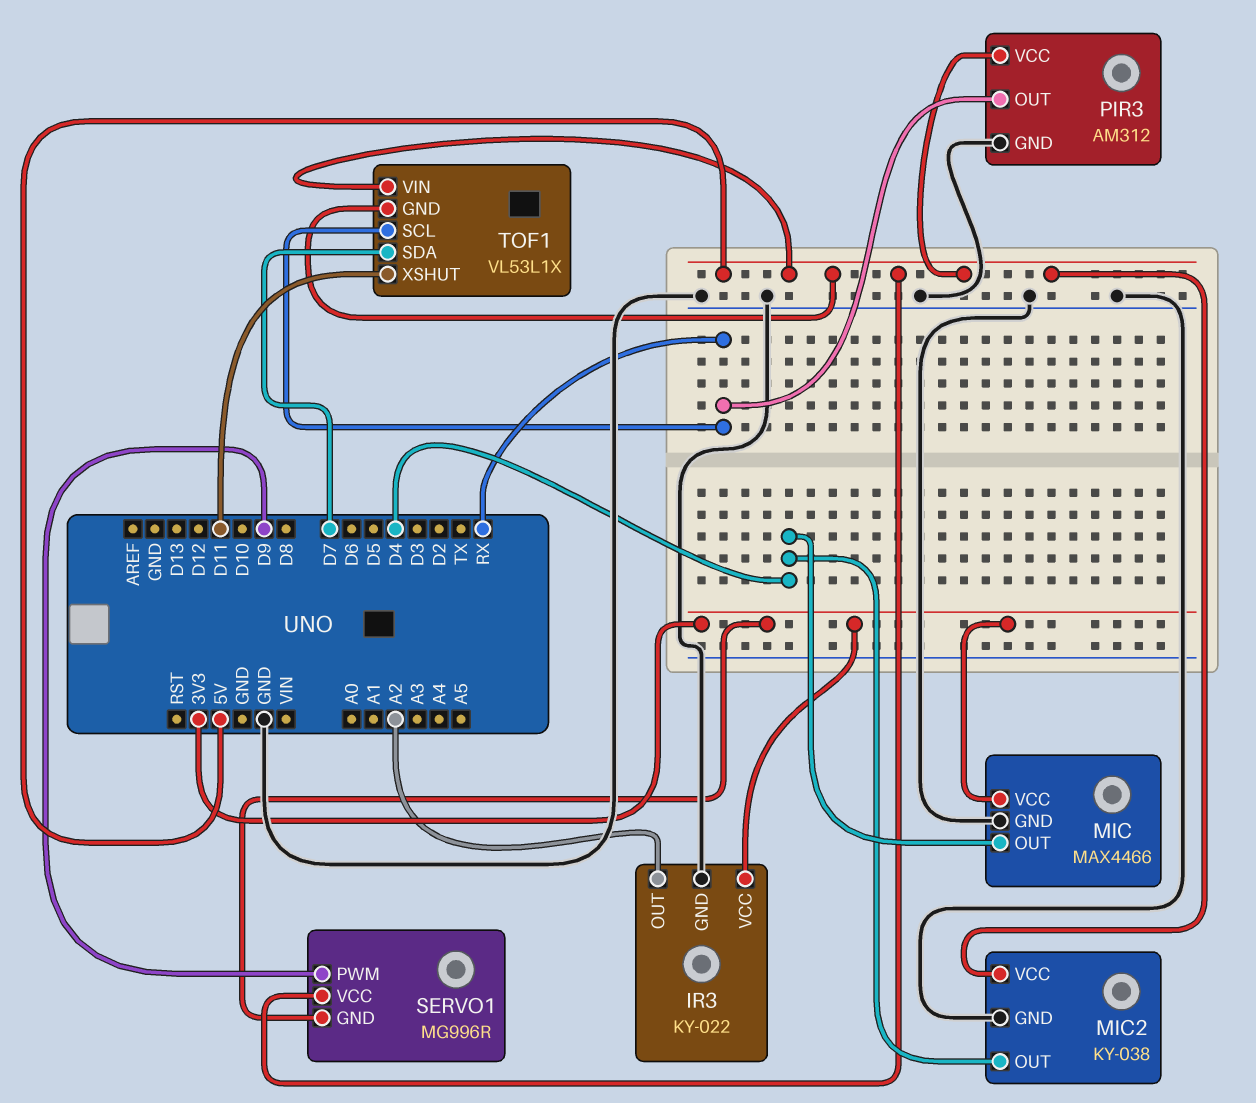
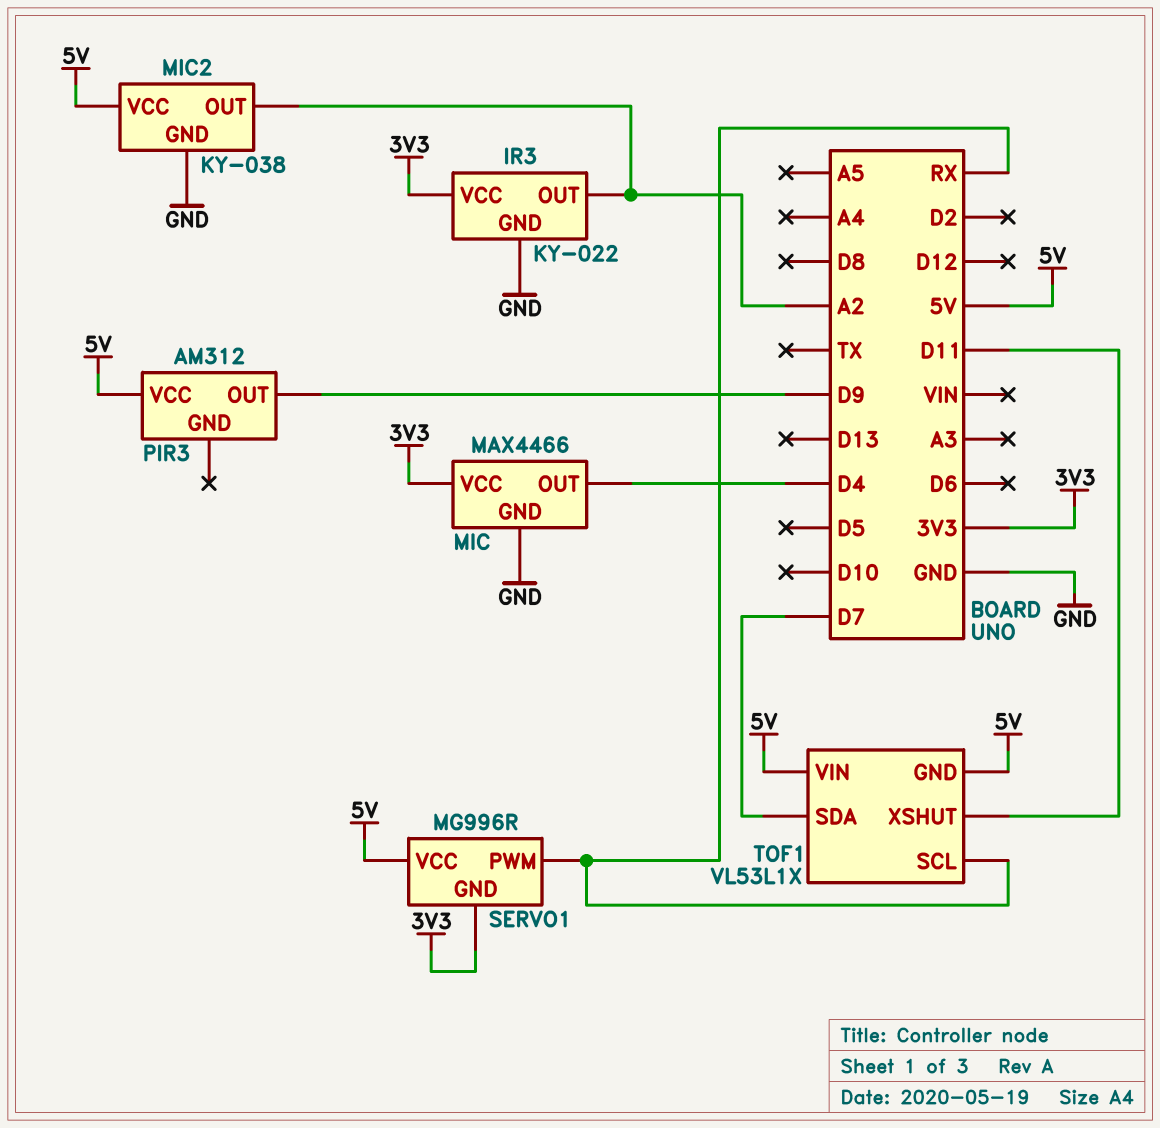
MIC2 pin OUT: D4 -> A2
PIR3 pin GND: GND -> none
PIR3 pin OUT: RX -> D9
SERVO1 pin PWM: D9 -> RX

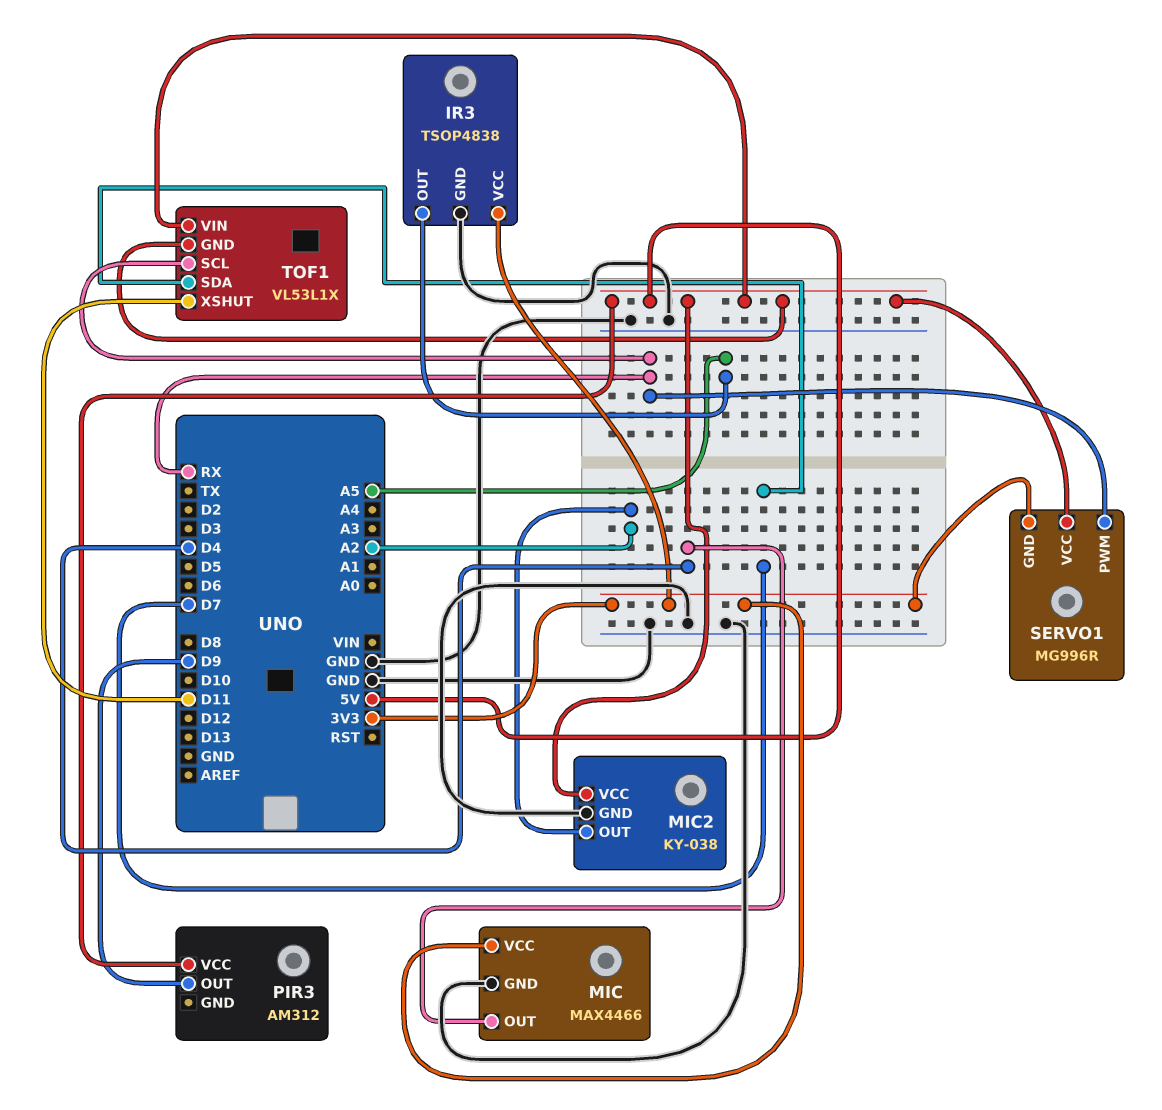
IR3: KY-022 -> TSOP4838
IR3 pin OUT: A2 -> A5

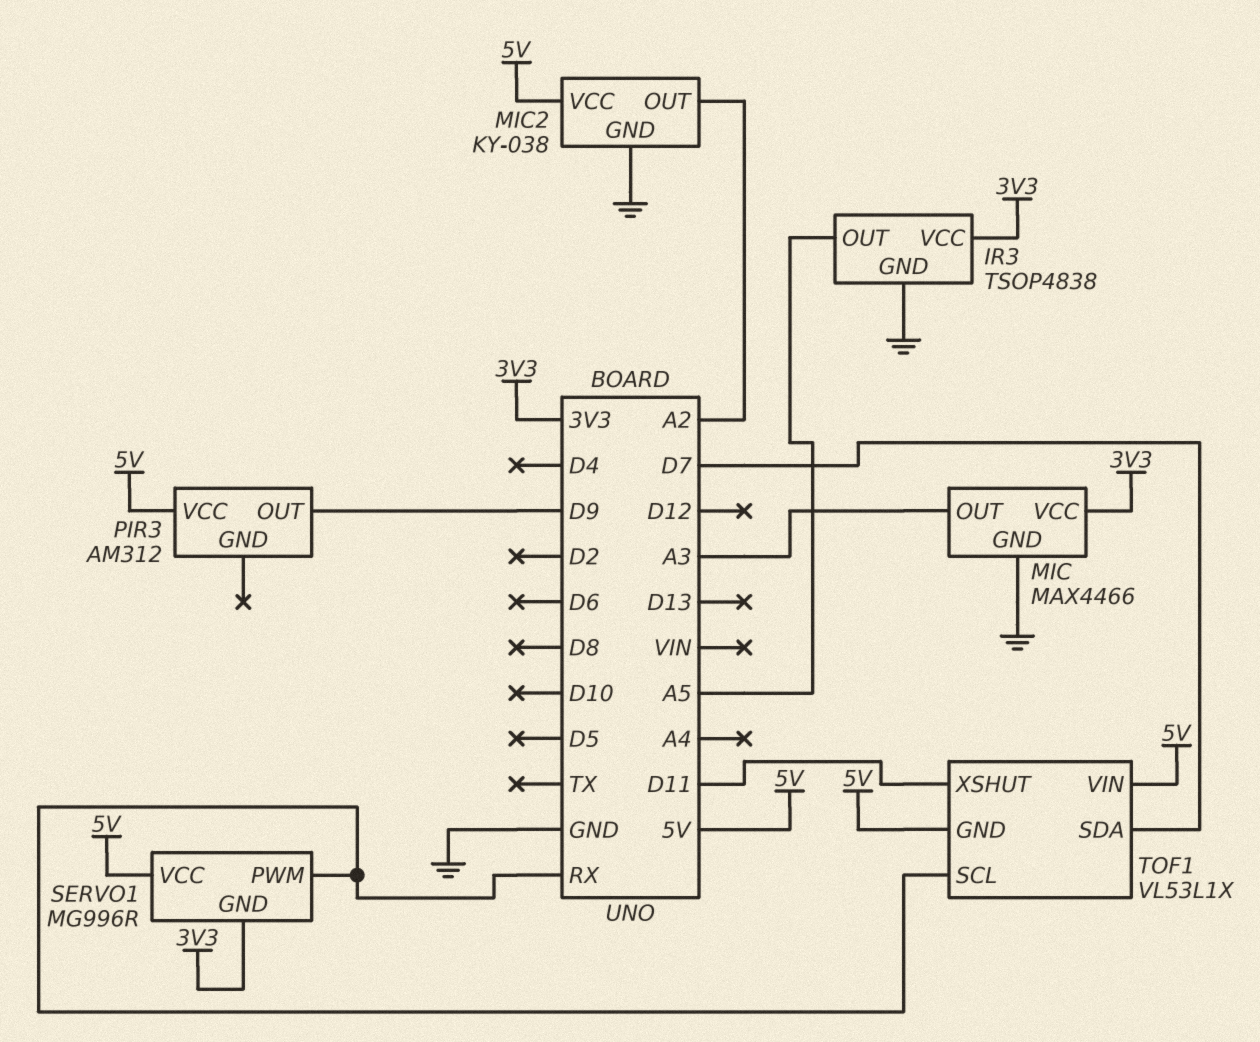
MIC pin OUT: D4 -> A3

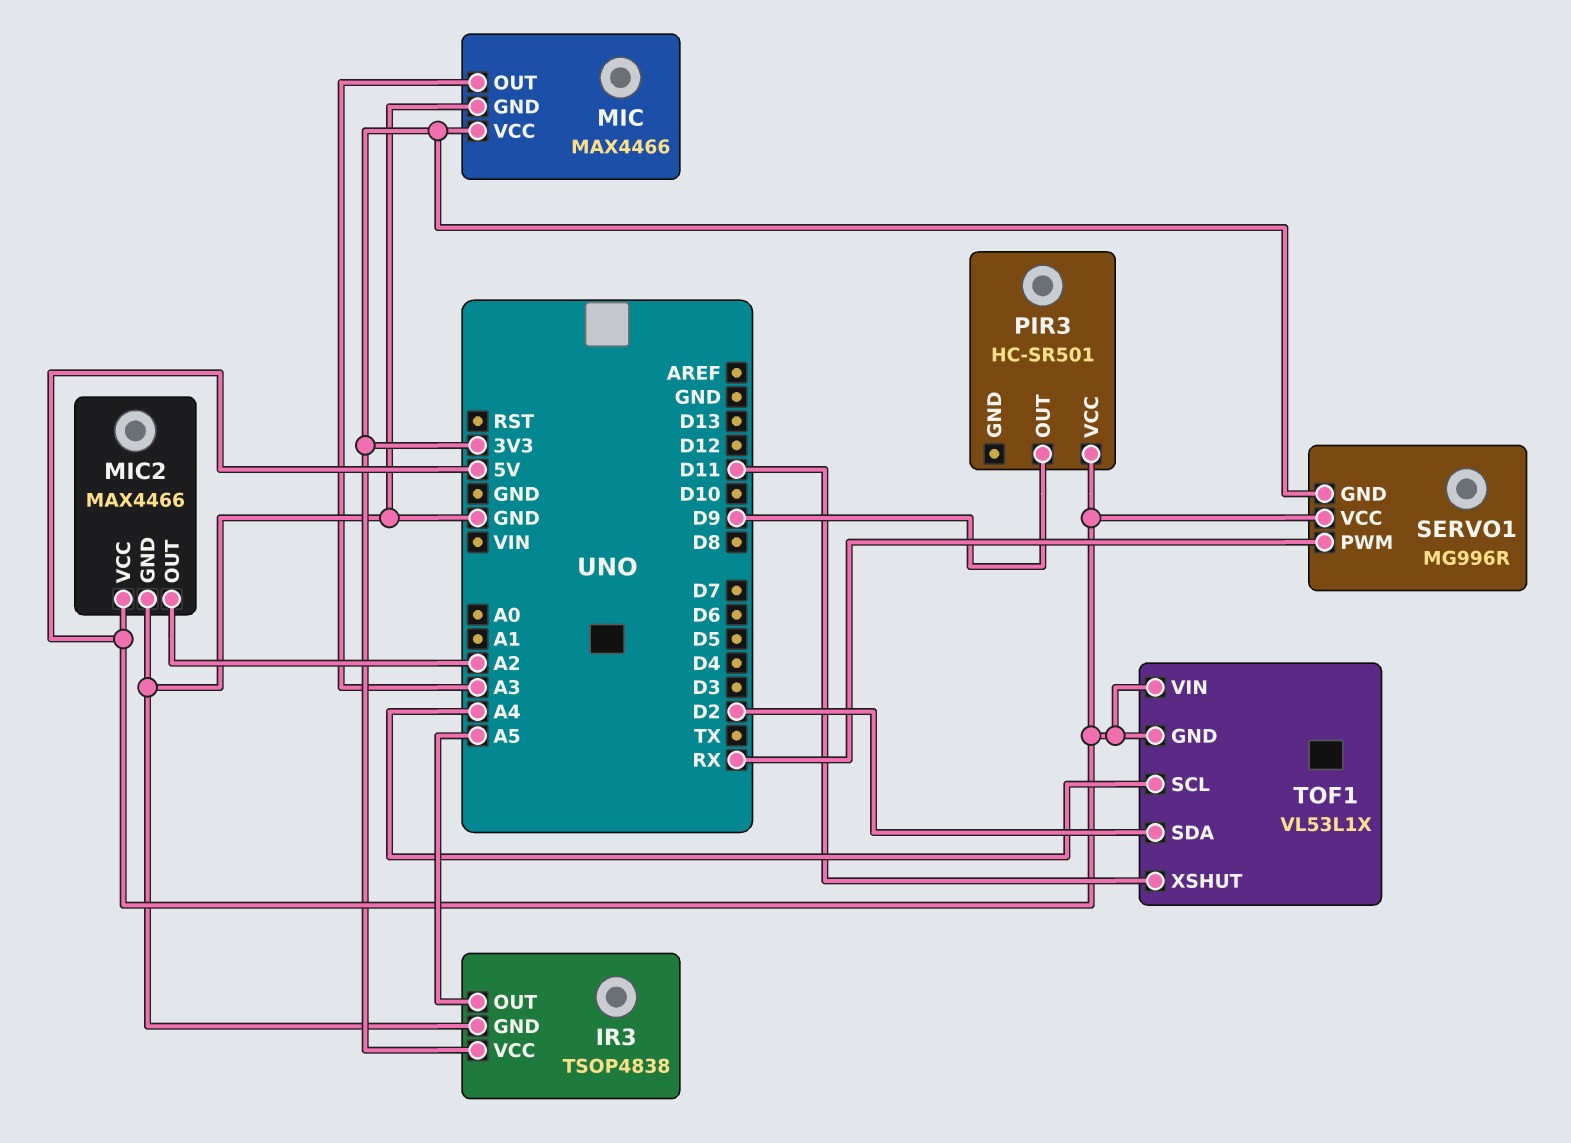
MIC2: KY-038 -> MAX4466
PIR3: AM312 -> HC-SR501
TOF1 pin SCL: RX -> A4
TOF1 pin SDA: D7 -> D2

